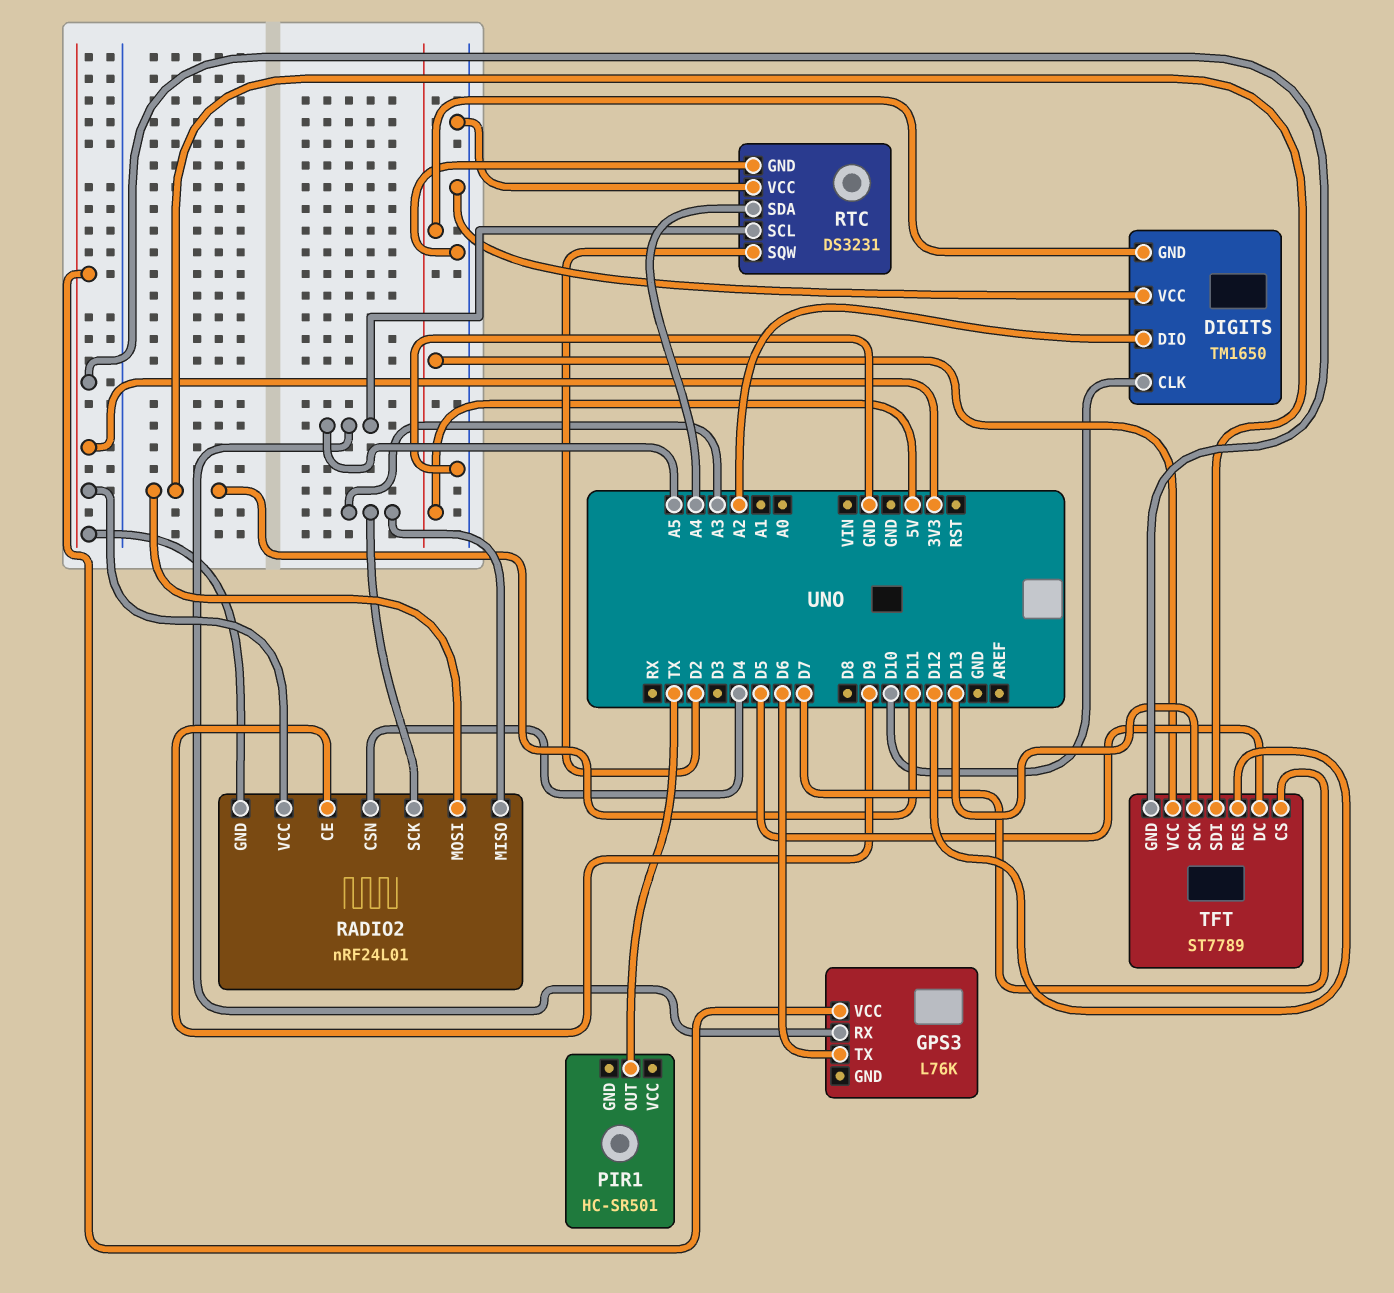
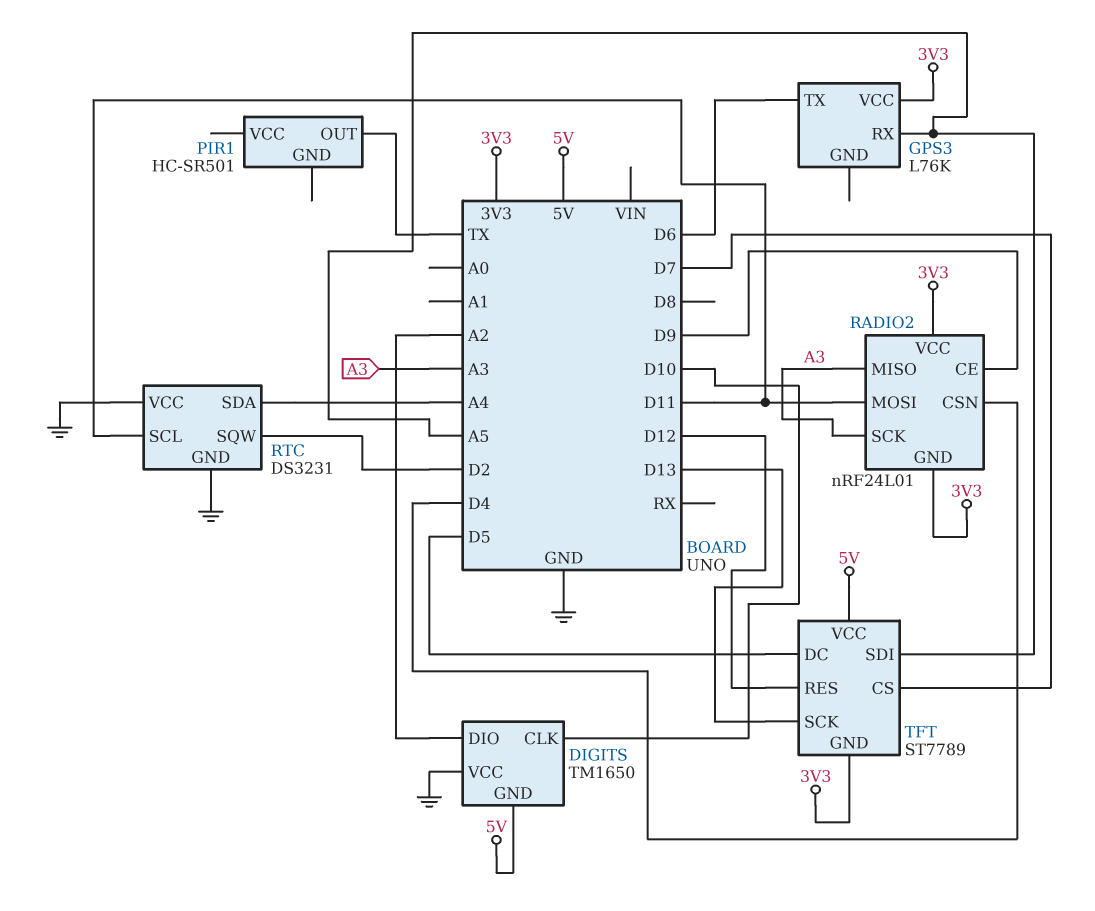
RTC pin SCL: A5 -> D11
TFT pin SDI: D11 -> A5

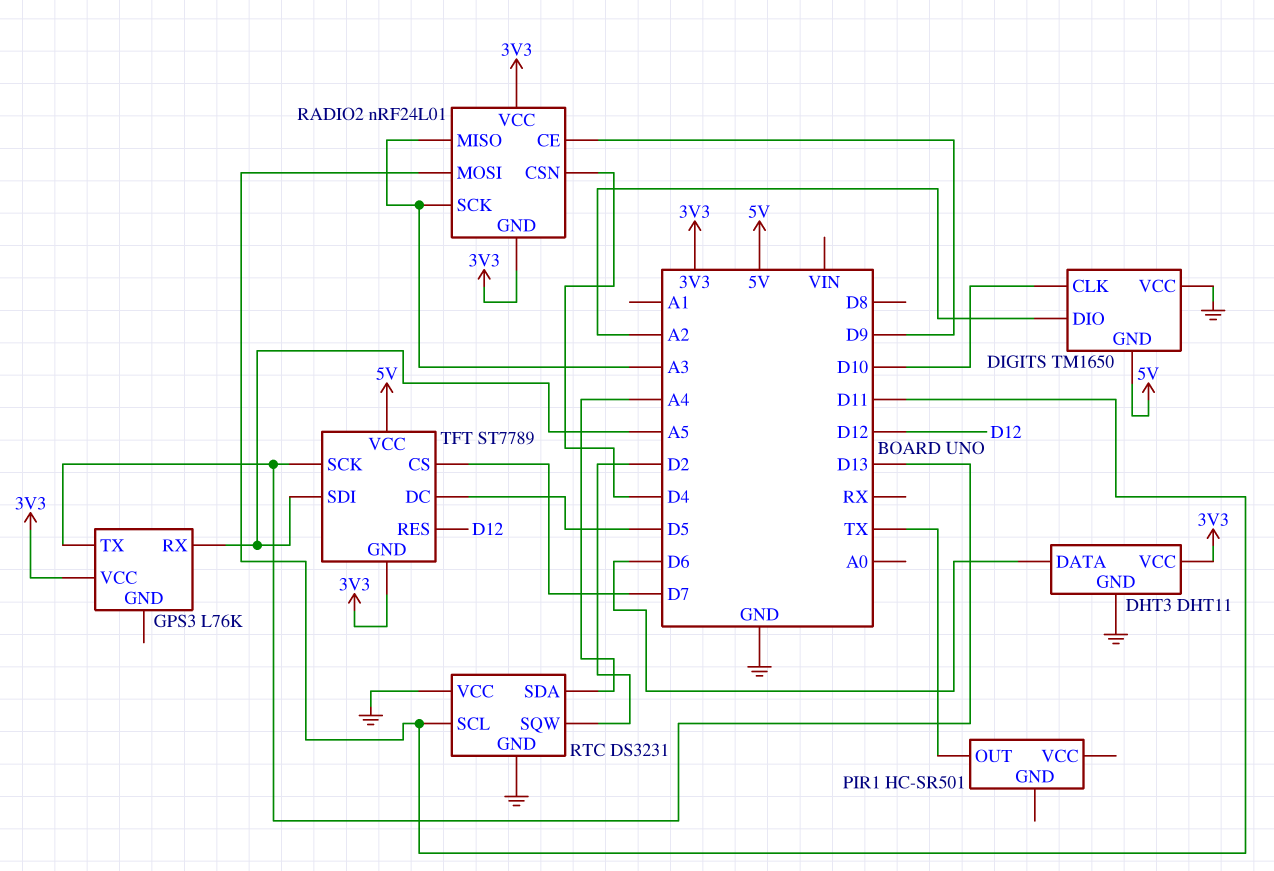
DHT3: none -> DHT11
DHT3 pin DATA: none -> D6
DHT3 pin GND: none -> GND
DHT3 pin VCC: none -> 3V3
GPS3 pin TX: D6 -> D13

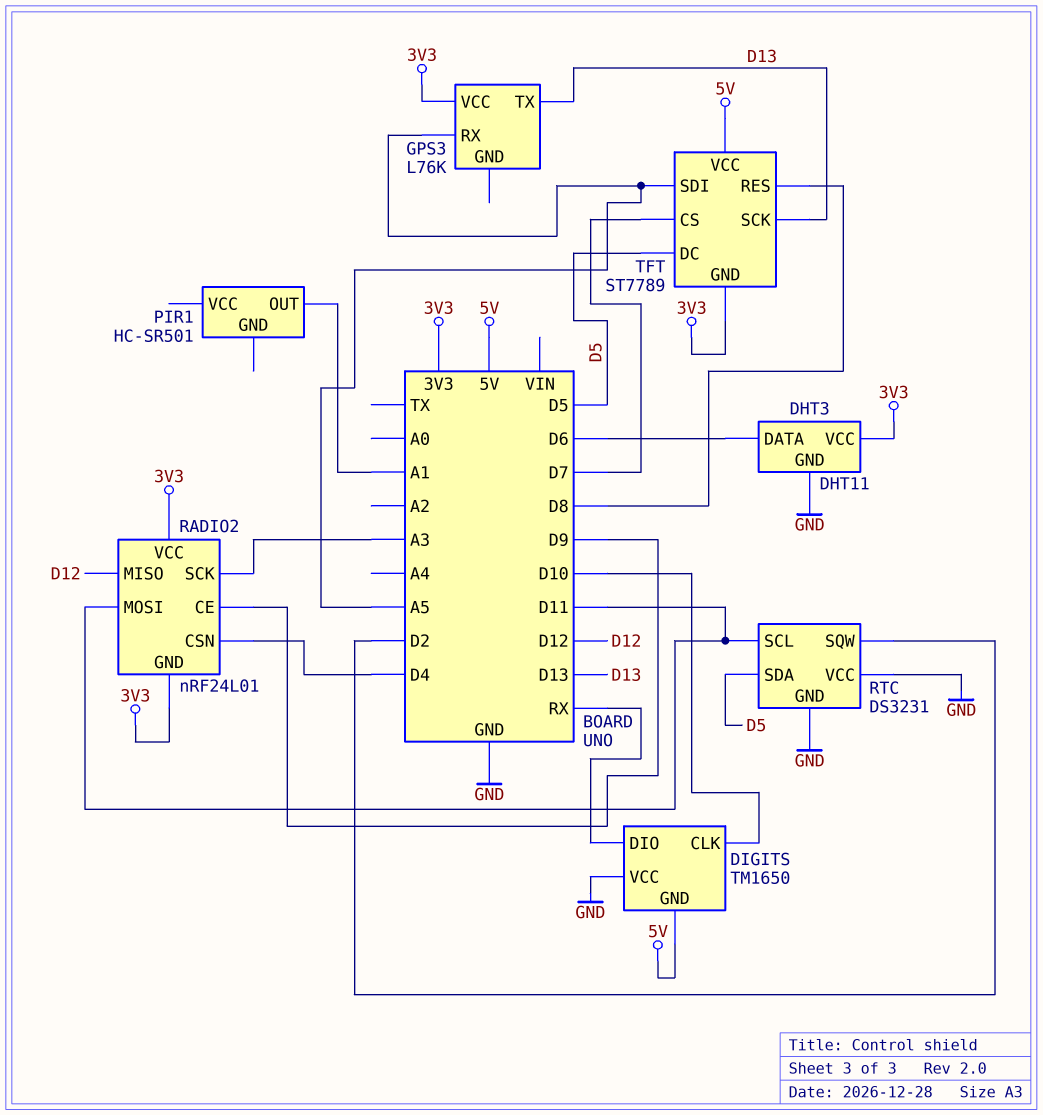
DIGITS pin DIO: A2 -> RX
PIR1 pin OUT: TX -> A1
RADIO2 pin MISO: A3 -> D12
RTC pin SDA: A4 -> D5
TFT pin RES: D12 -> D8

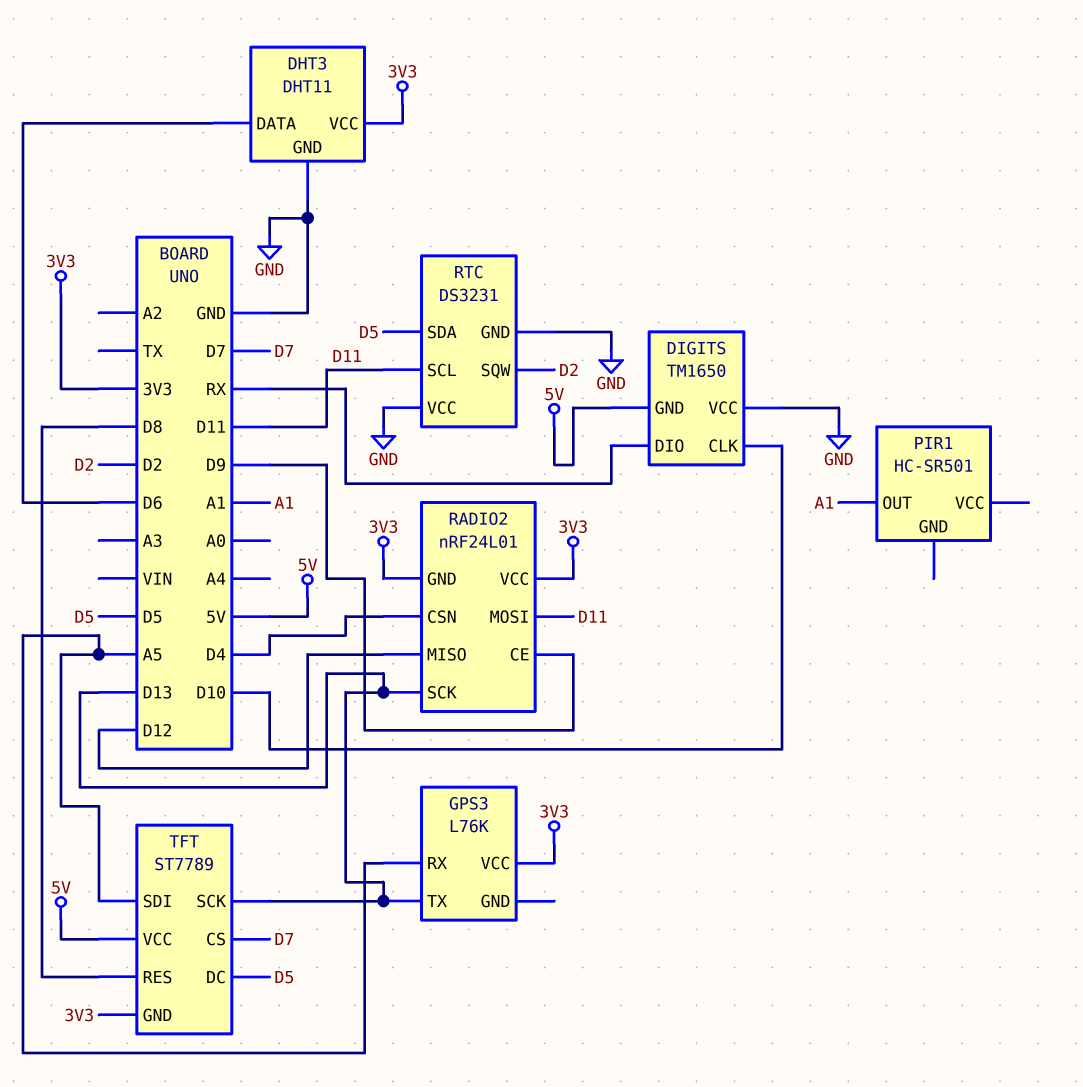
RADIO2 pin SCK: A3 -> D13

